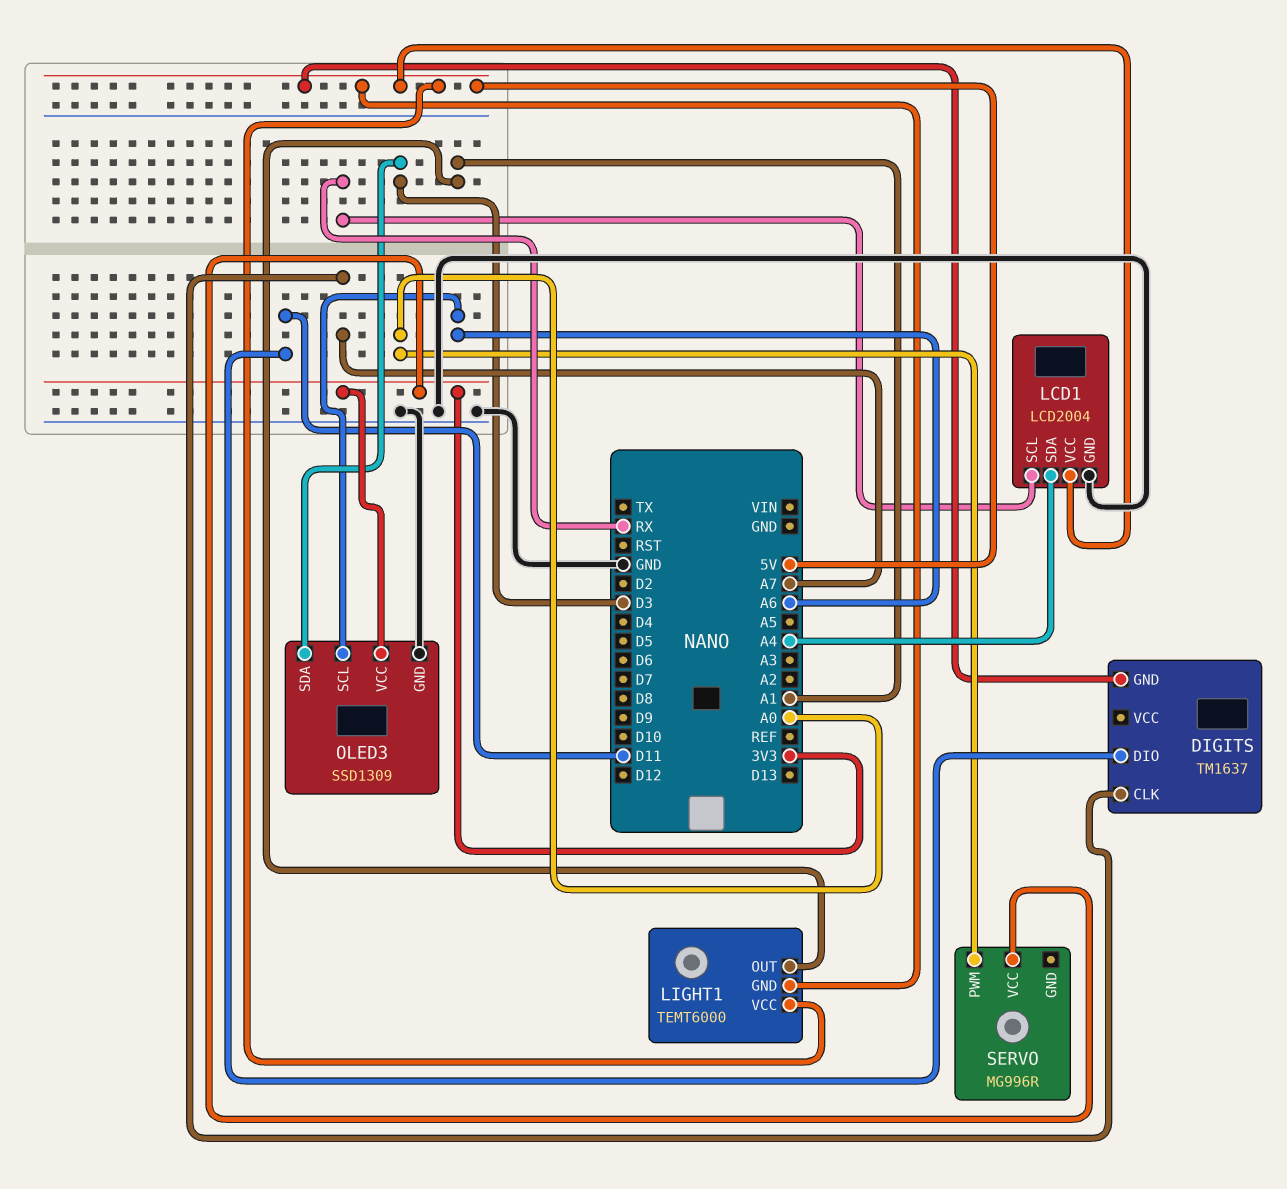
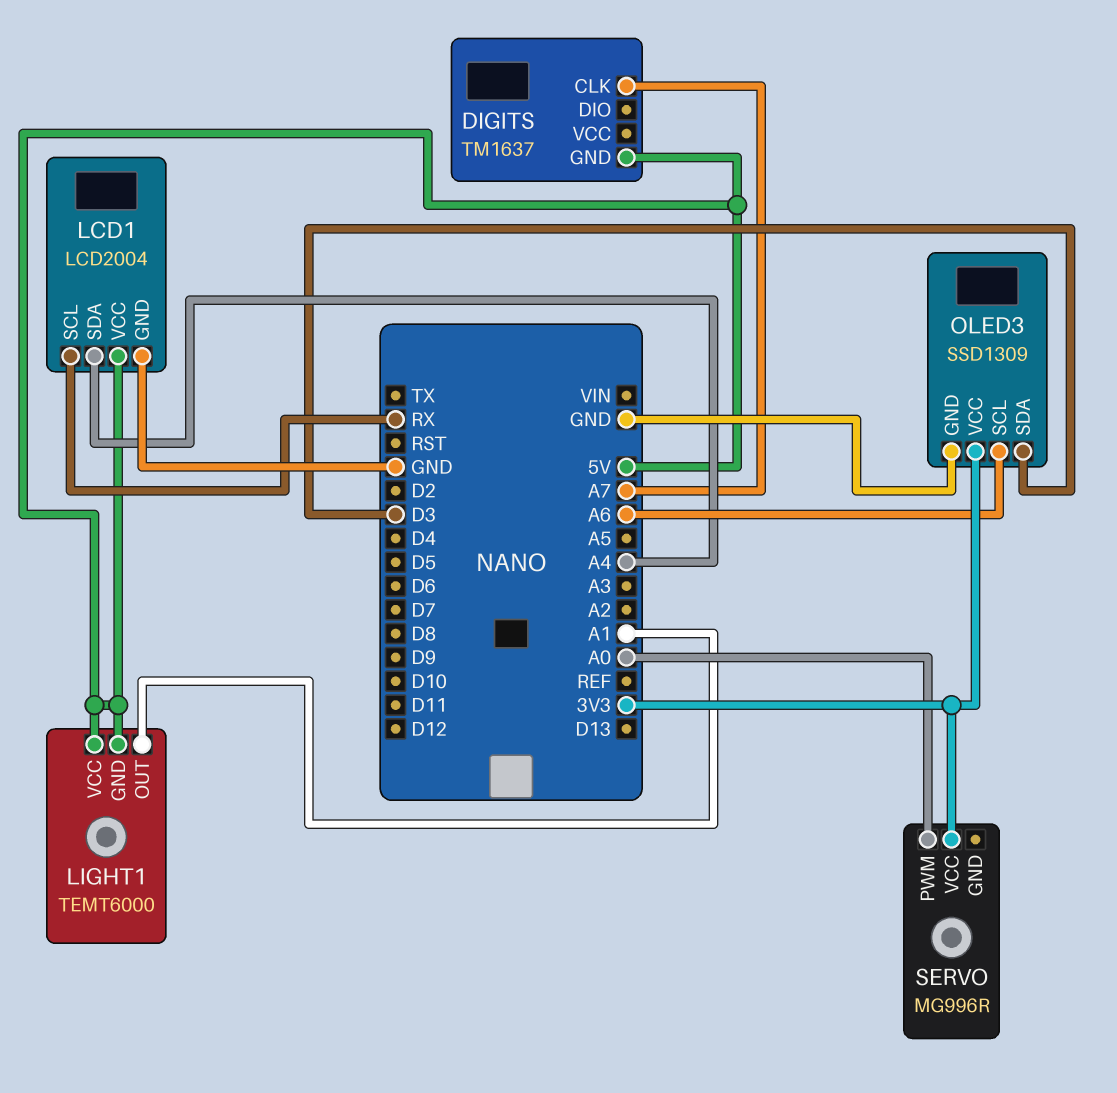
DIGITS pin DIO: D11 -> none

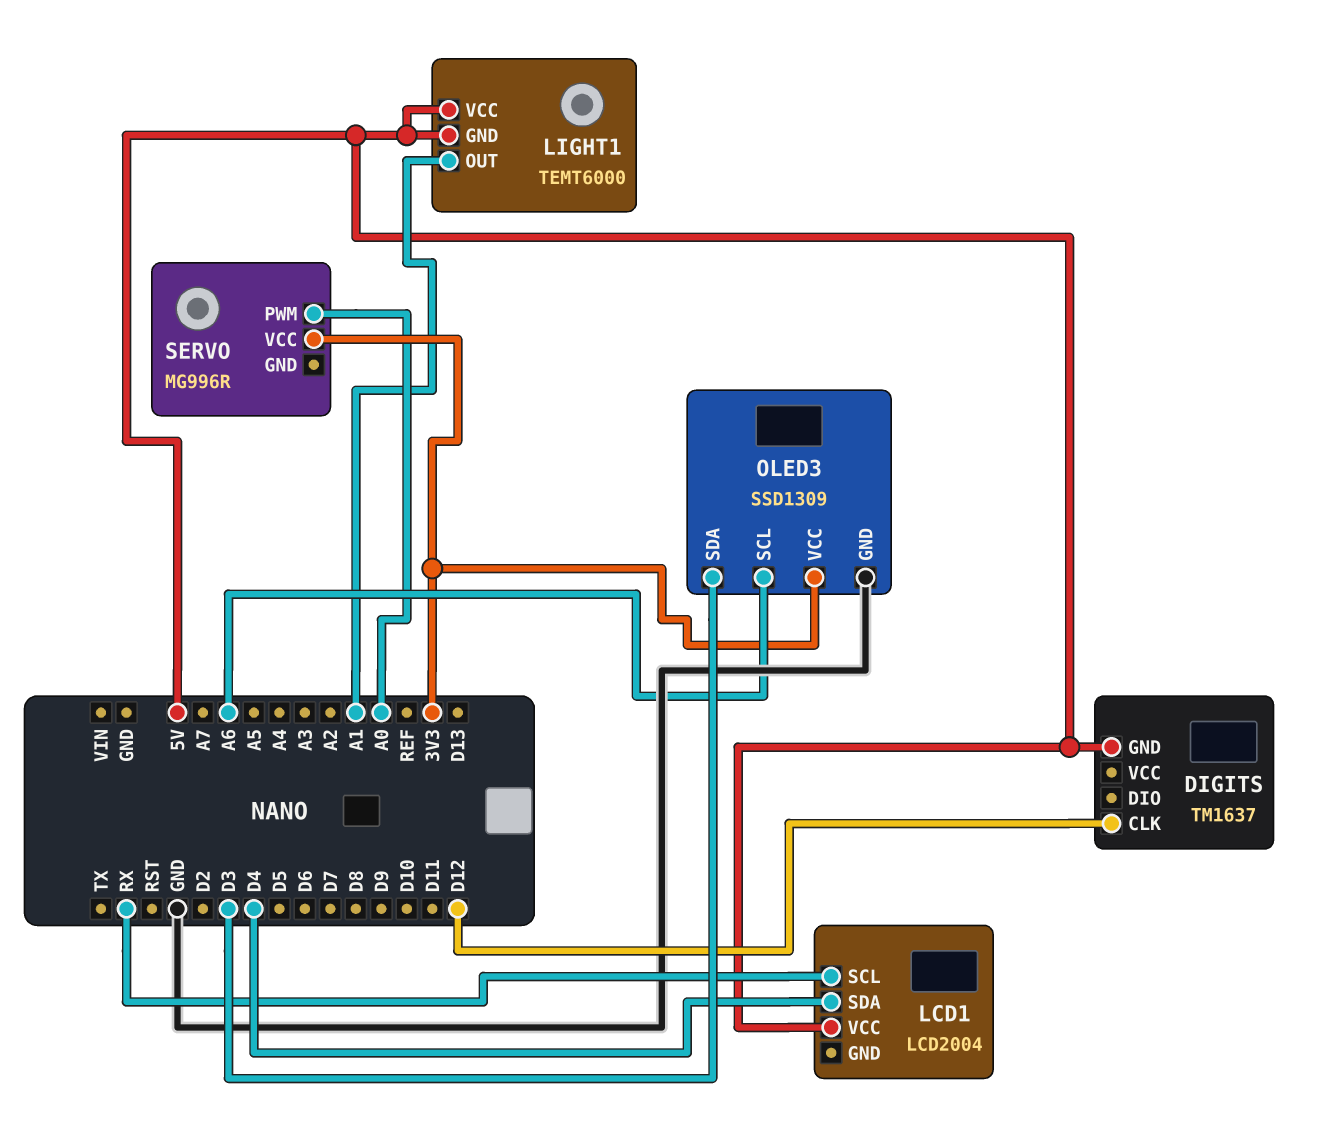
DIGITS pin CLK: A7 -> D12
LCD1 pin GND: GND -> none
LCD1 pin SDA: A4 -> D4

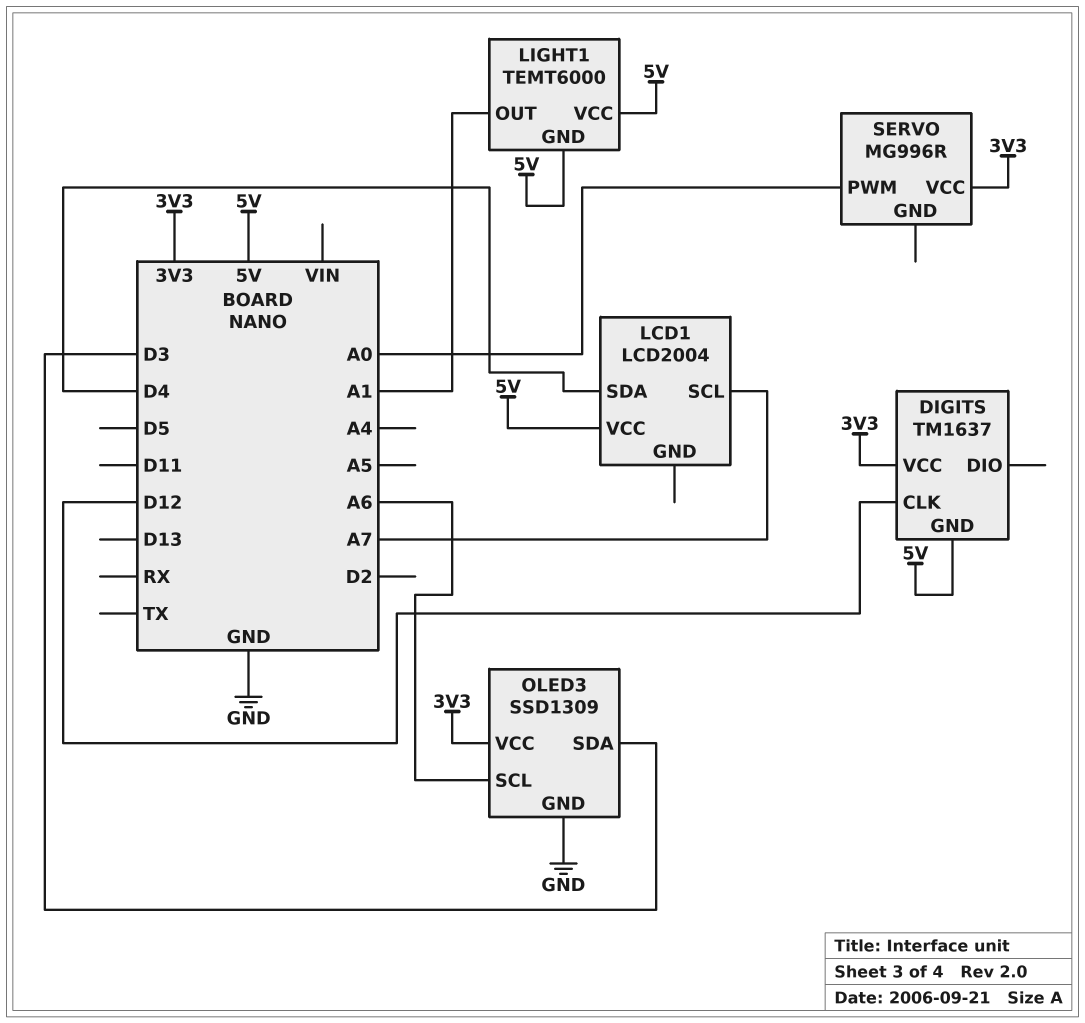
DIGITS pin VCC: none -> 3V3
LCD1 pin SCL: RX -> A7

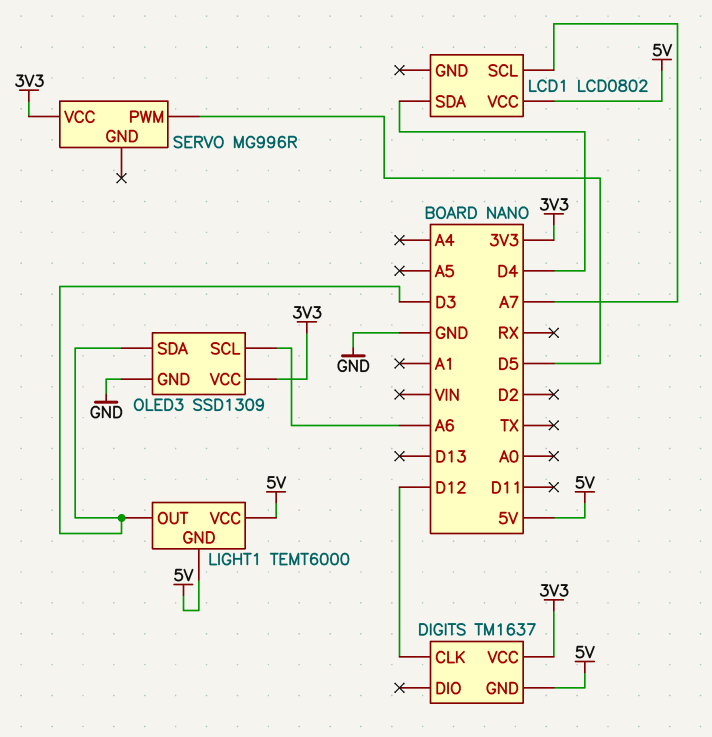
LCD1: LCD2004 -> LCD0802
LIGHT1 pin OUT: A1 -> D3
SERVO pin PWM: A0 -> D5

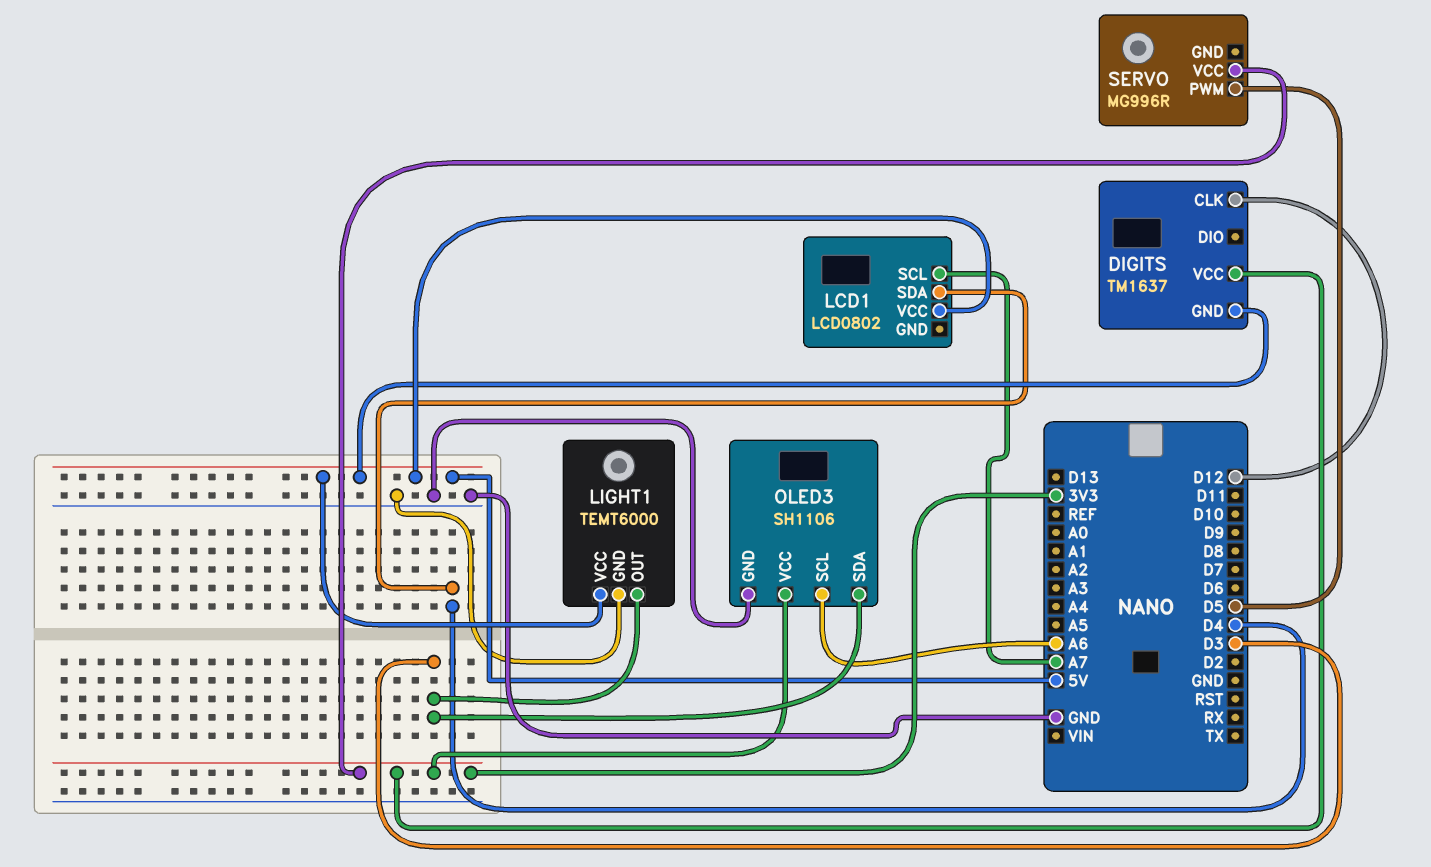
LIGHT1 pin GND: 5V -> GND
OLED3: SSD1309 -> SH1106

